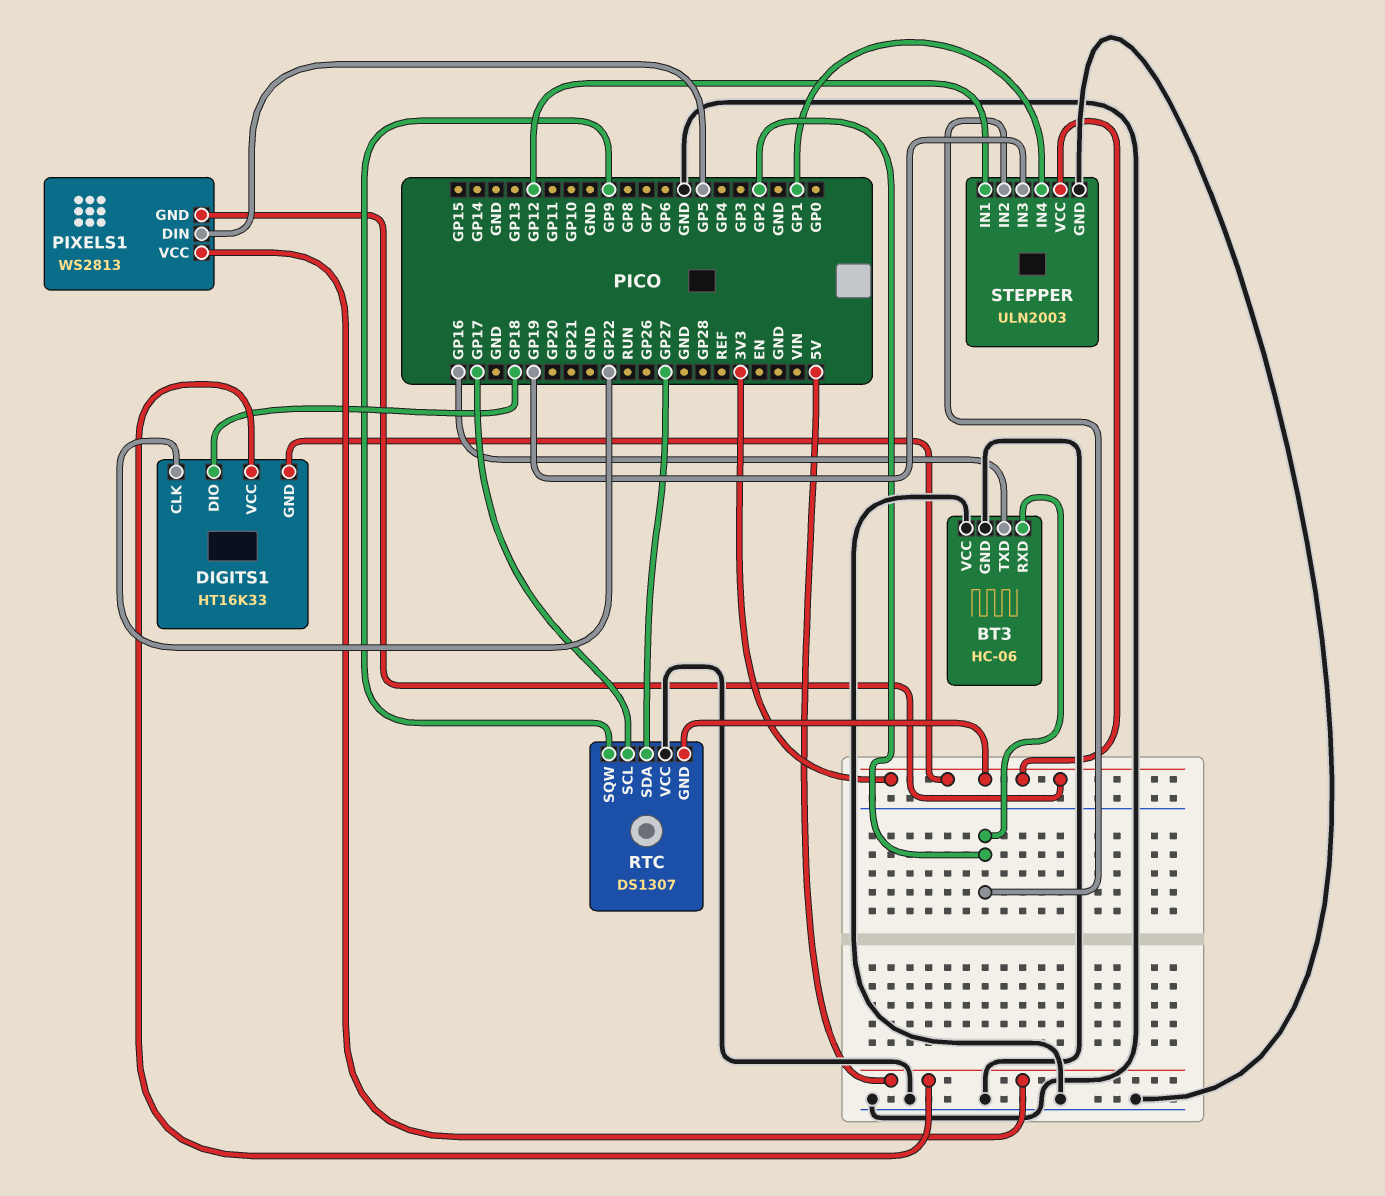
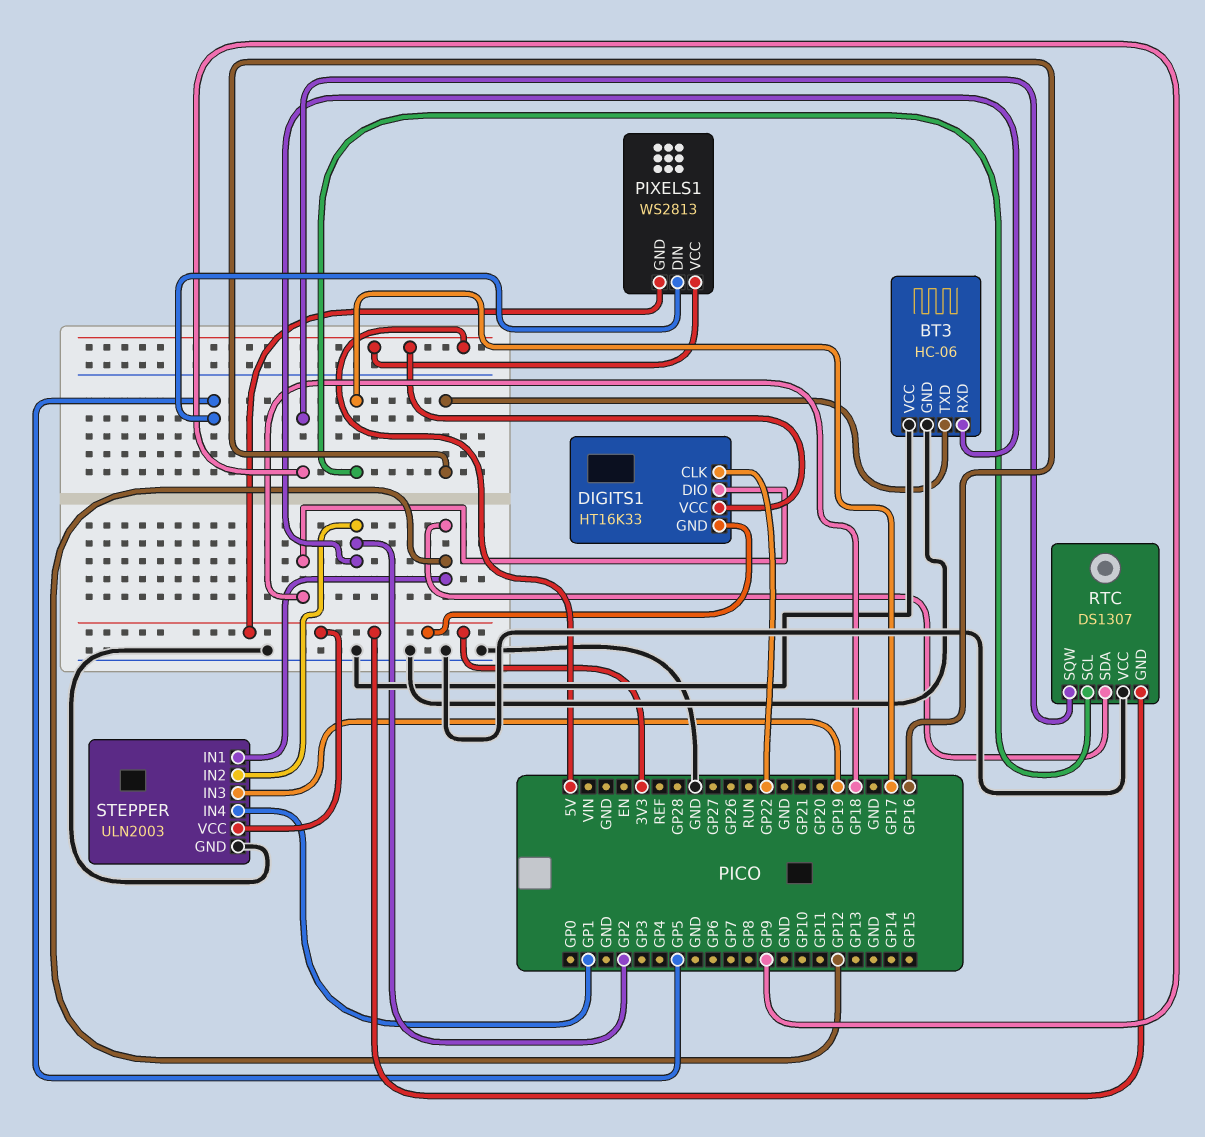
RTC pin SDA: GP27 -> GP12

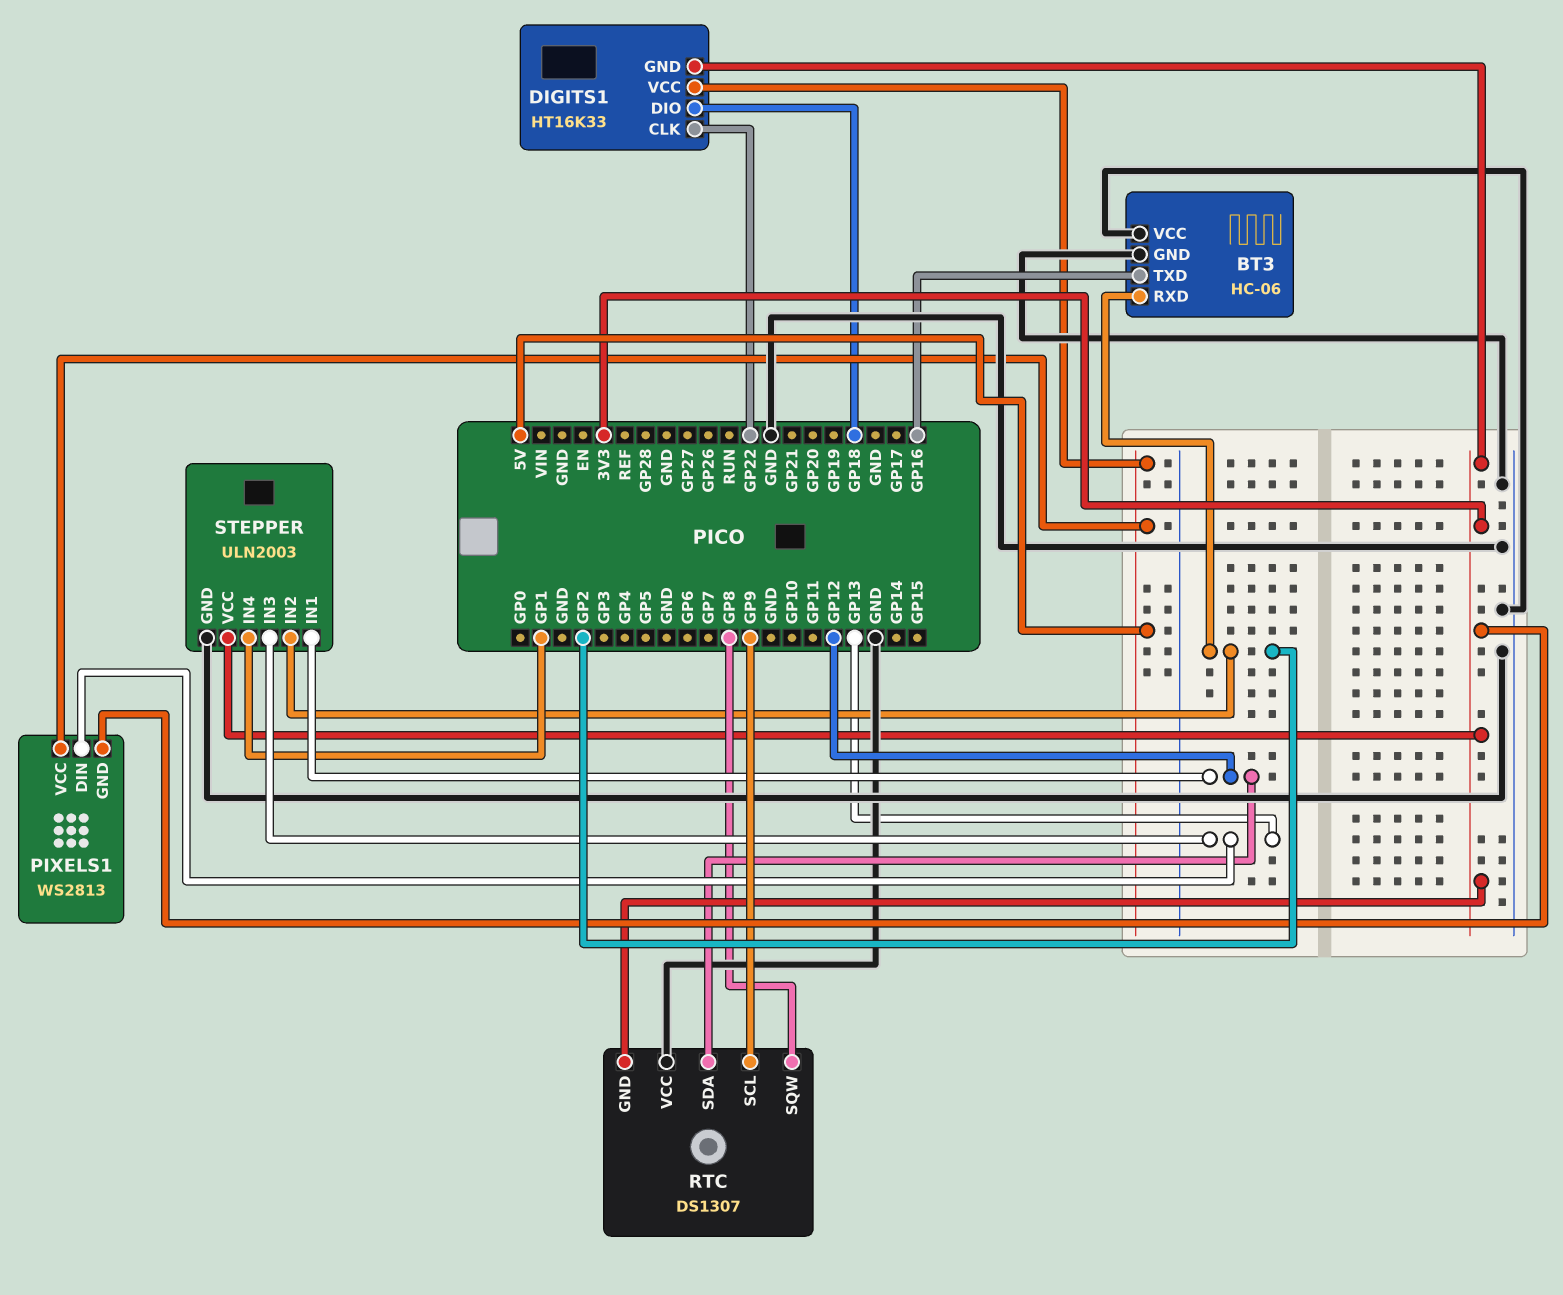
PIXELS1 pin DIN: GP5 -> GP13
RTC pin SCL: GP17 -> GP9
RTC pin SQW: GP9 -> GP8
STEPPER pin IN3: GP19 -> GP13

